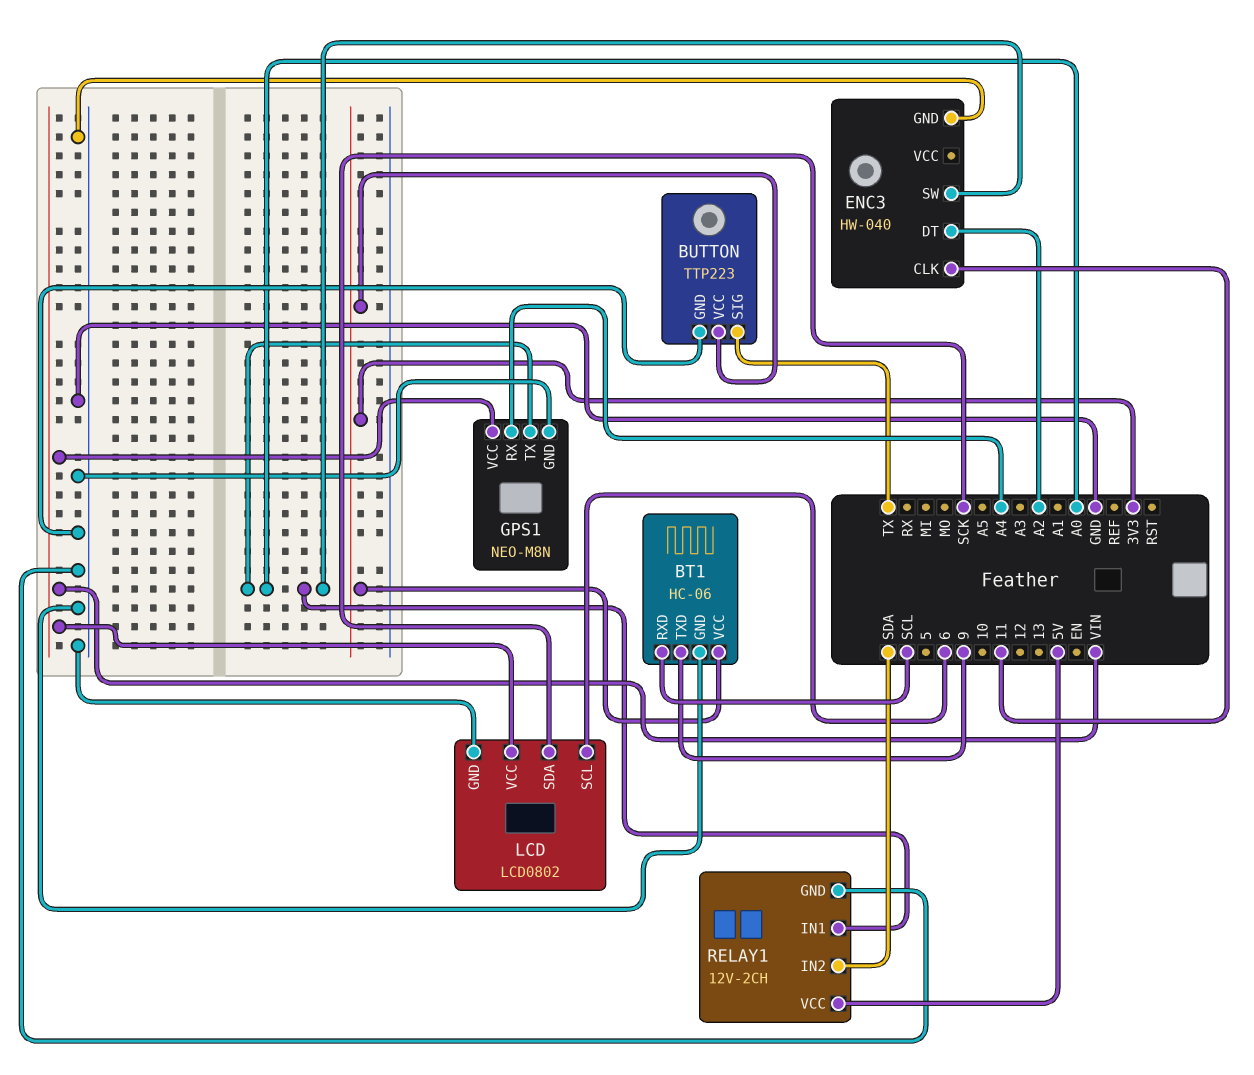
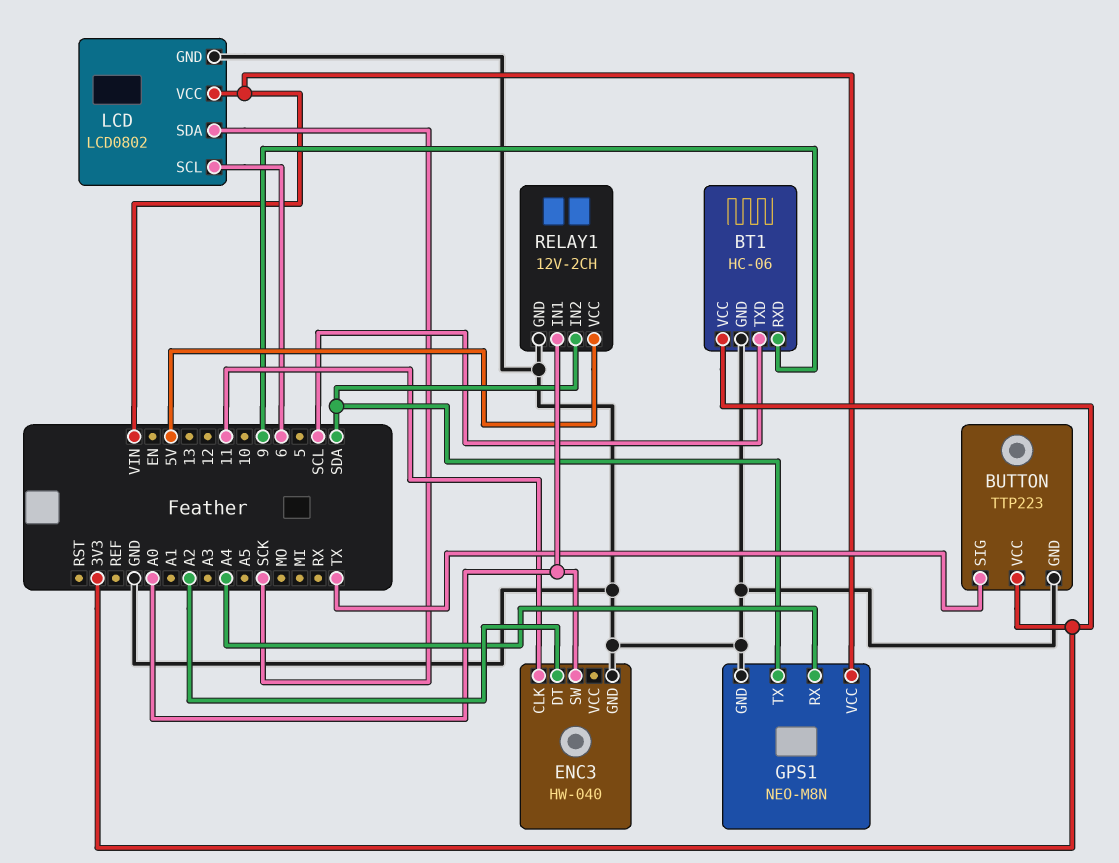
BT1 pin RXD: SCL -> 9
BT1 pin TXD: 9 -> SCL
GPS1 pin TX: A0 -> SDA

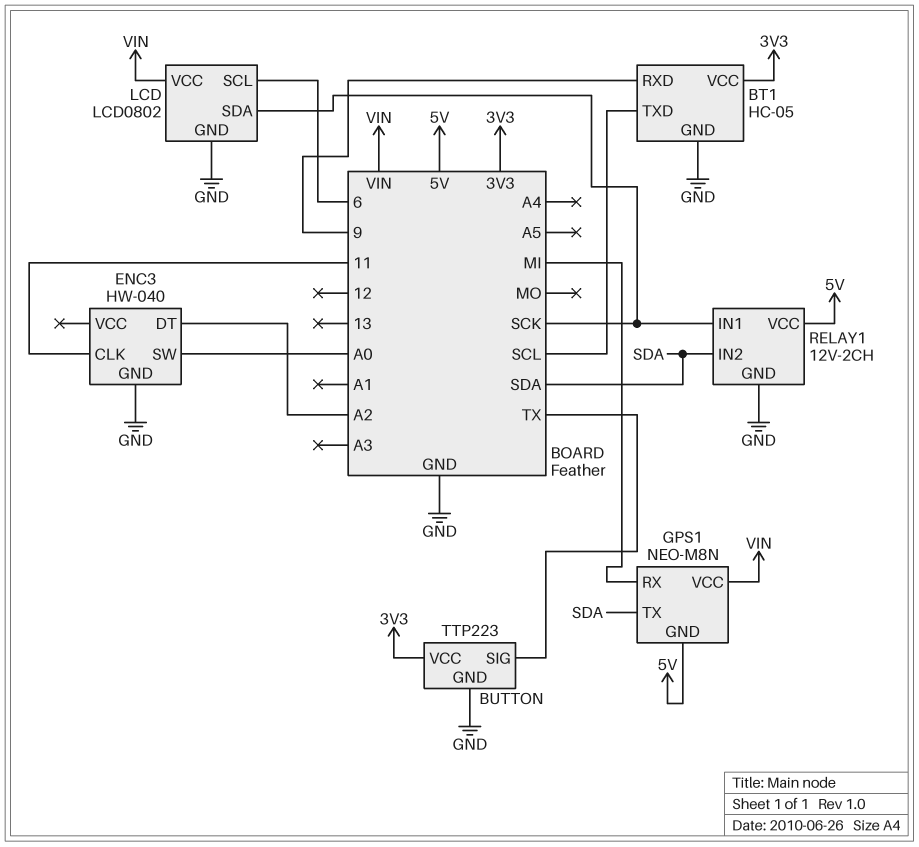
BT1: HC-06 -> HC-05
GPS1 pin GND: GND -> 5V
GPS1 pin RX: A4 -> MI
RELAY1 pin IN1: A0 -> SCK

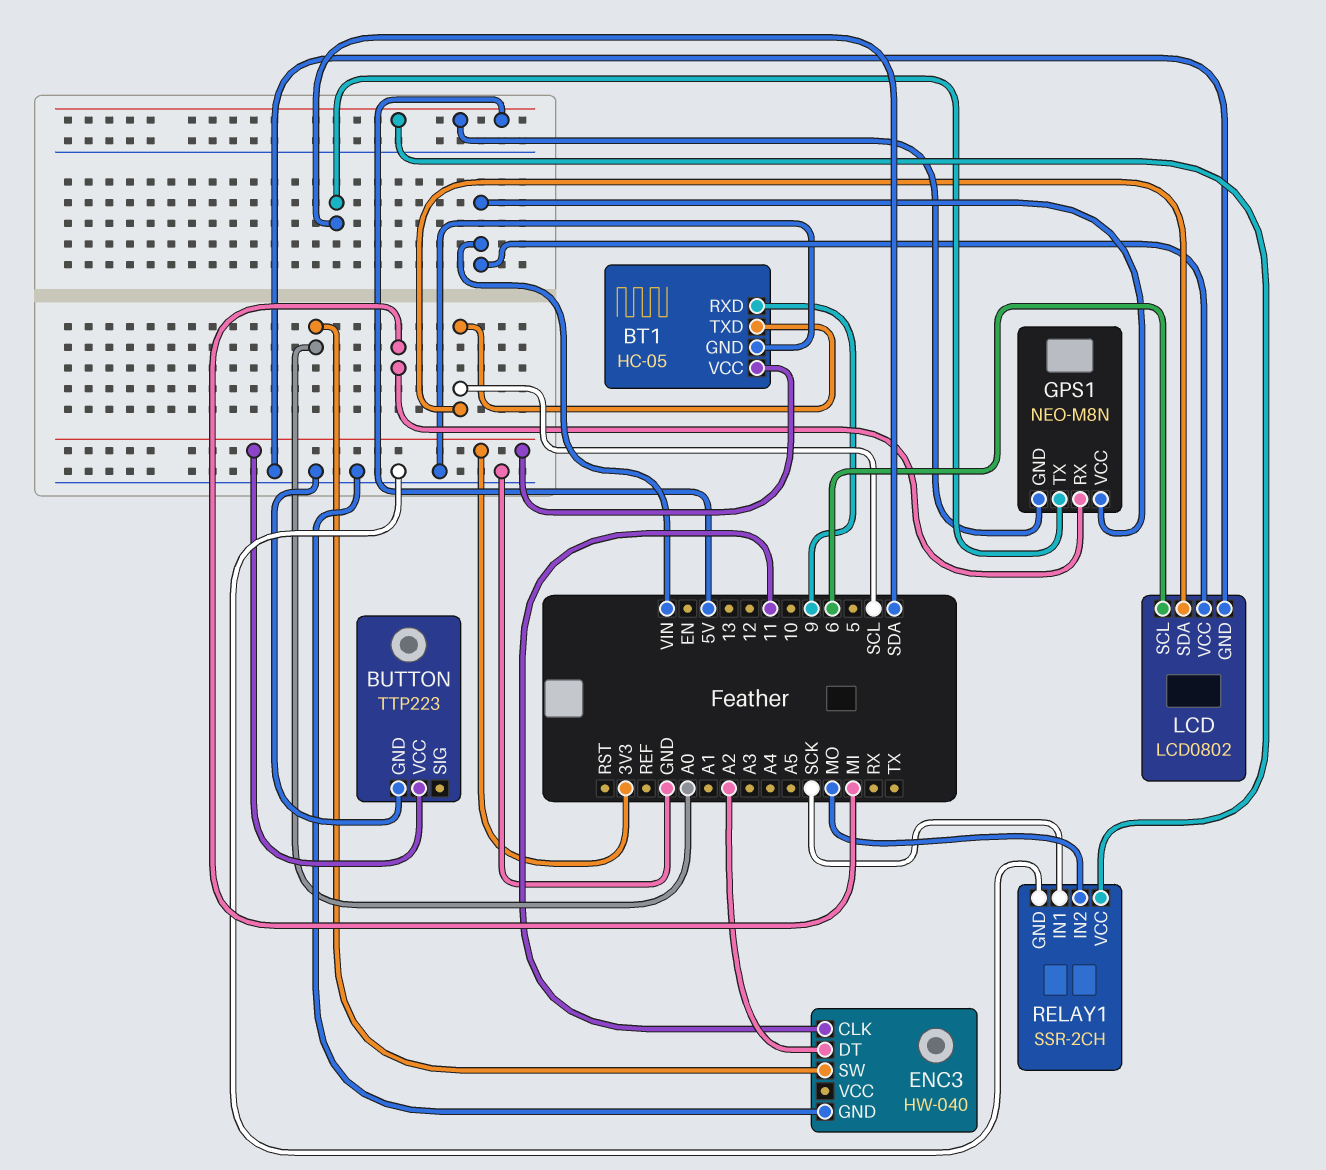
BUTTON pin SIG: TX -> none
LCD pin SDA: SCK -> SCL
RELAY1: 12V-2CH -> SSR-2CH
RELAY1 pin IN2: SDA -> MO

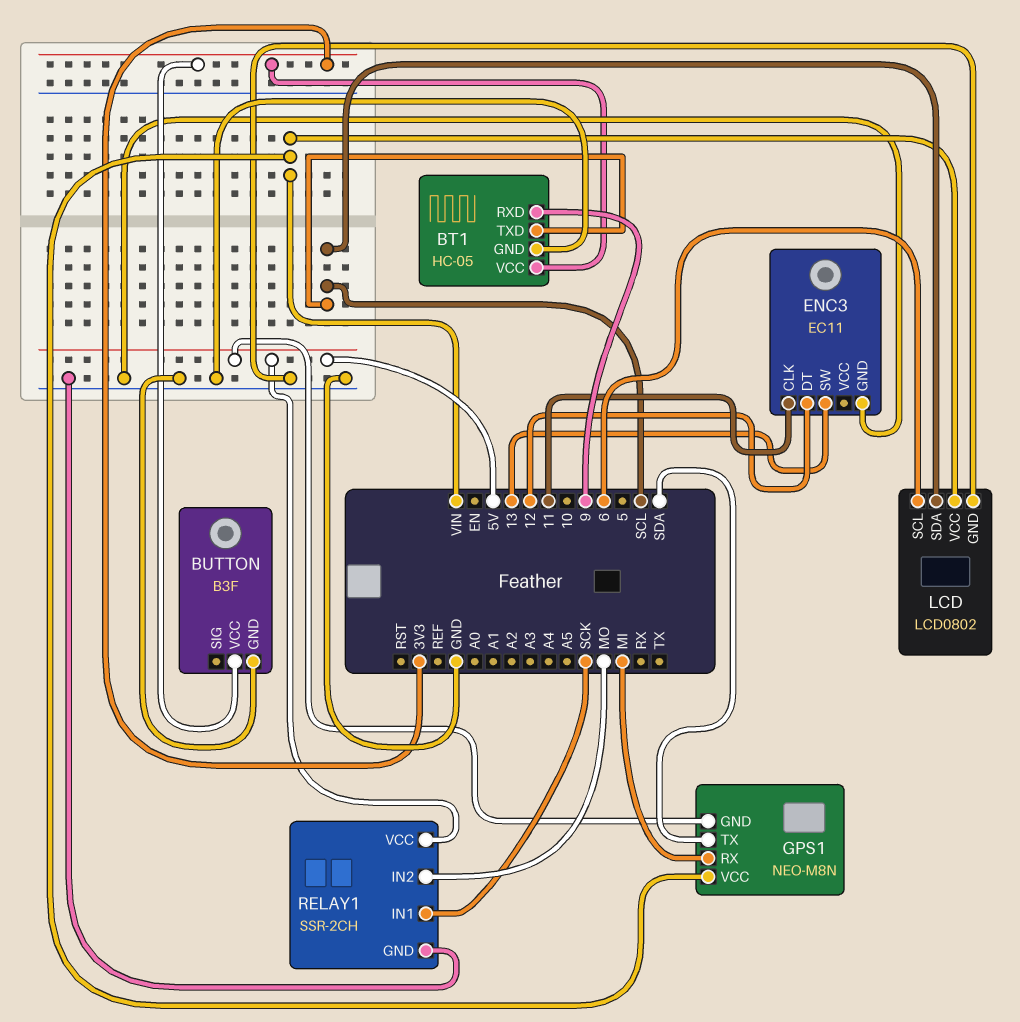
BUTTON: TTP223 -> B3F
ENC3: HW-040 -> EC11
ENC3 pin DT: A2 -> 12
ENC3 pin SW: A0 -> 13

